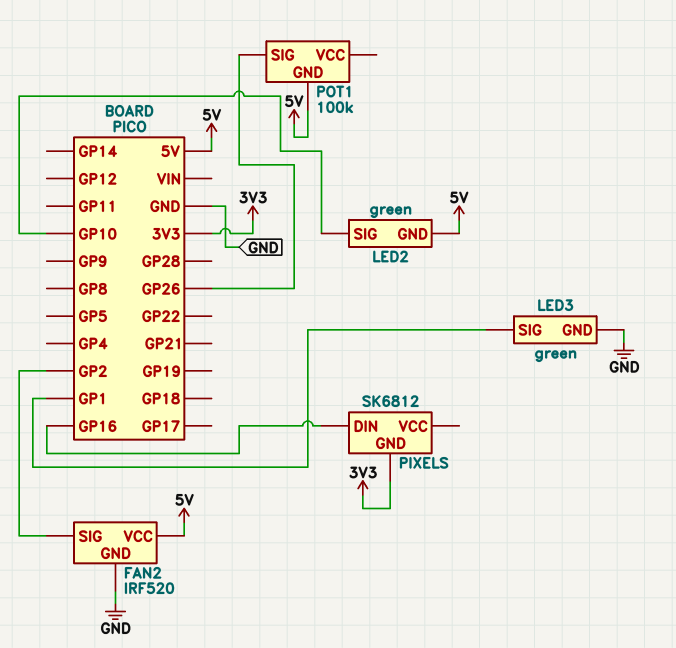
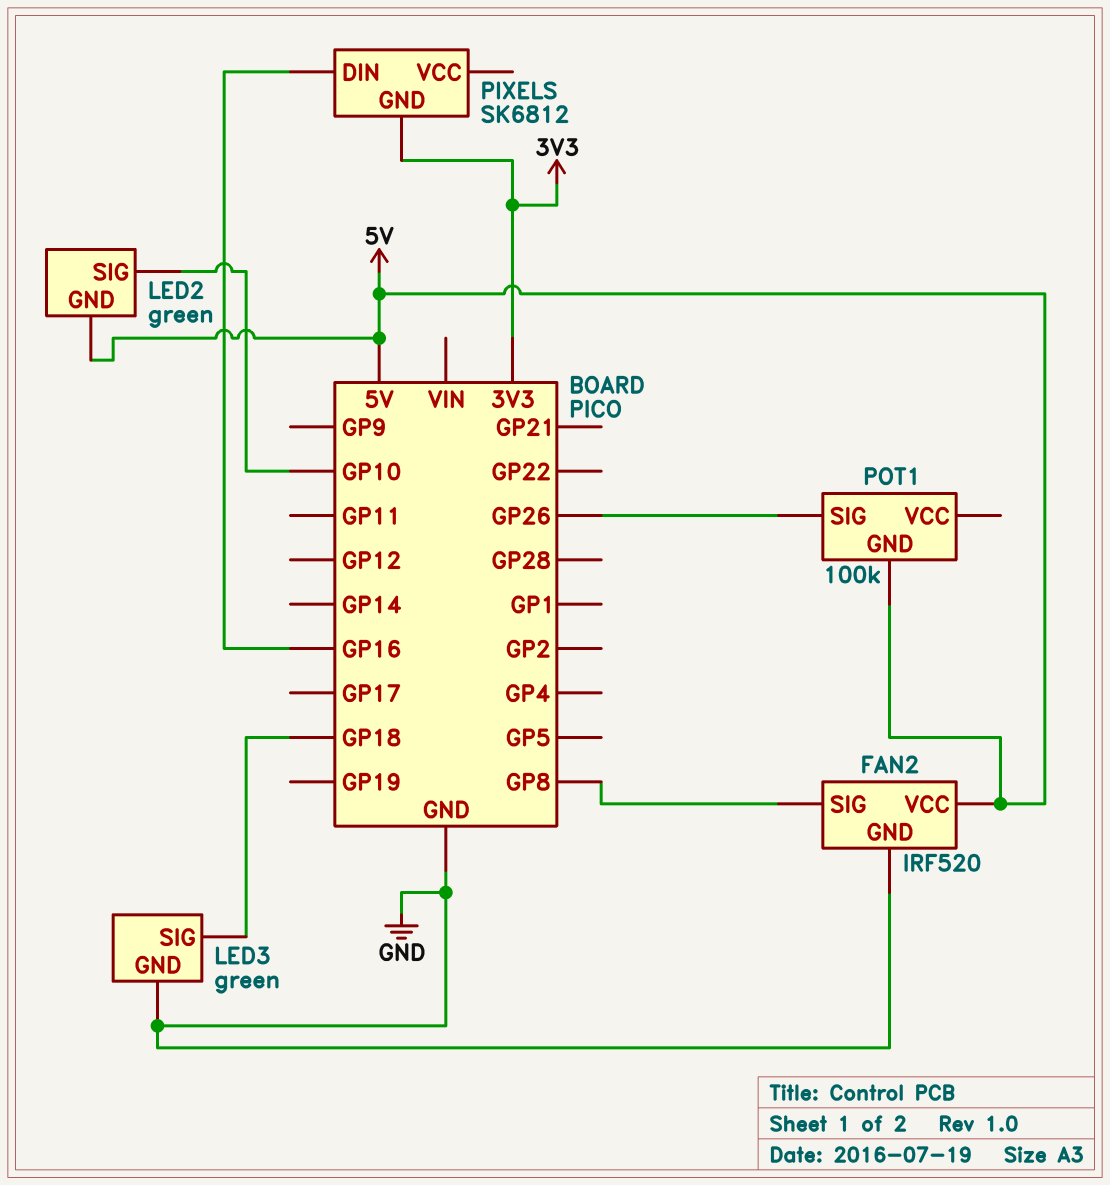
FAN2 pin SIG: GP2 -> GP8
LED3 pin SIG: GP1 -> GP18

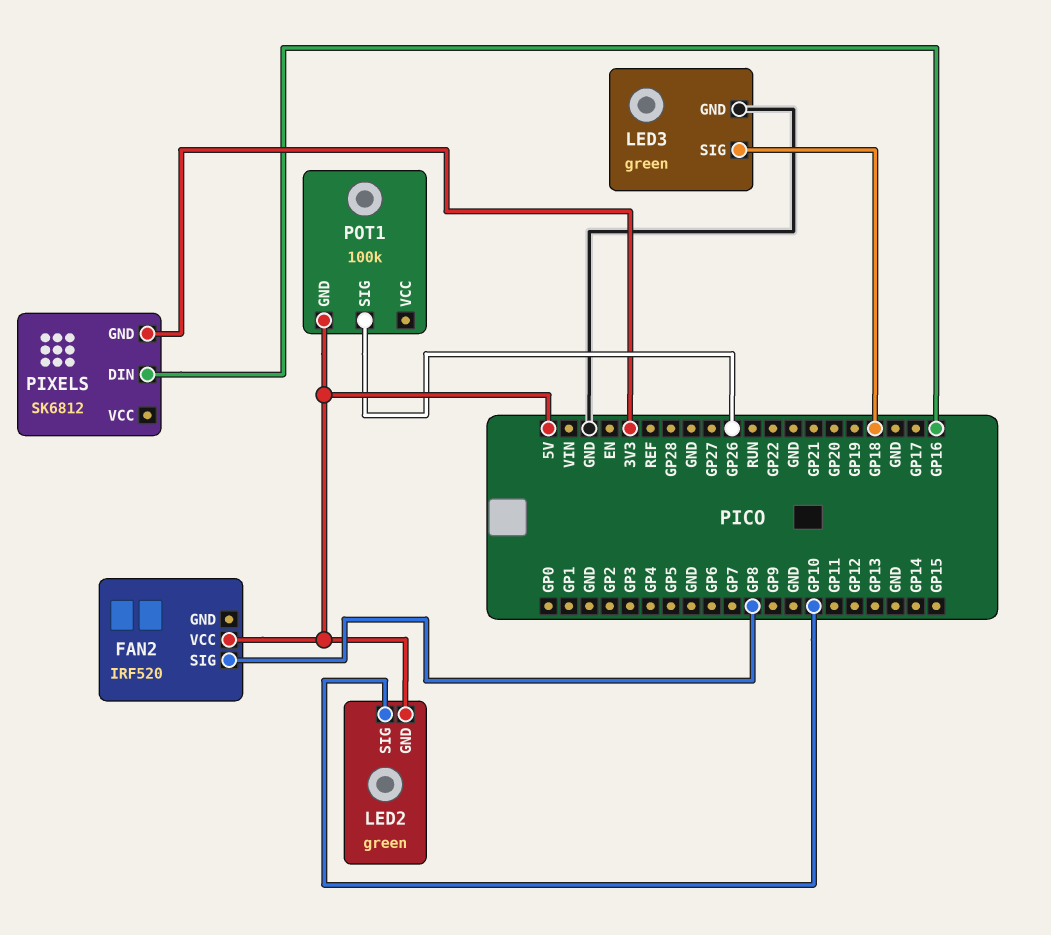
FAN2 pin GND: GND -> none

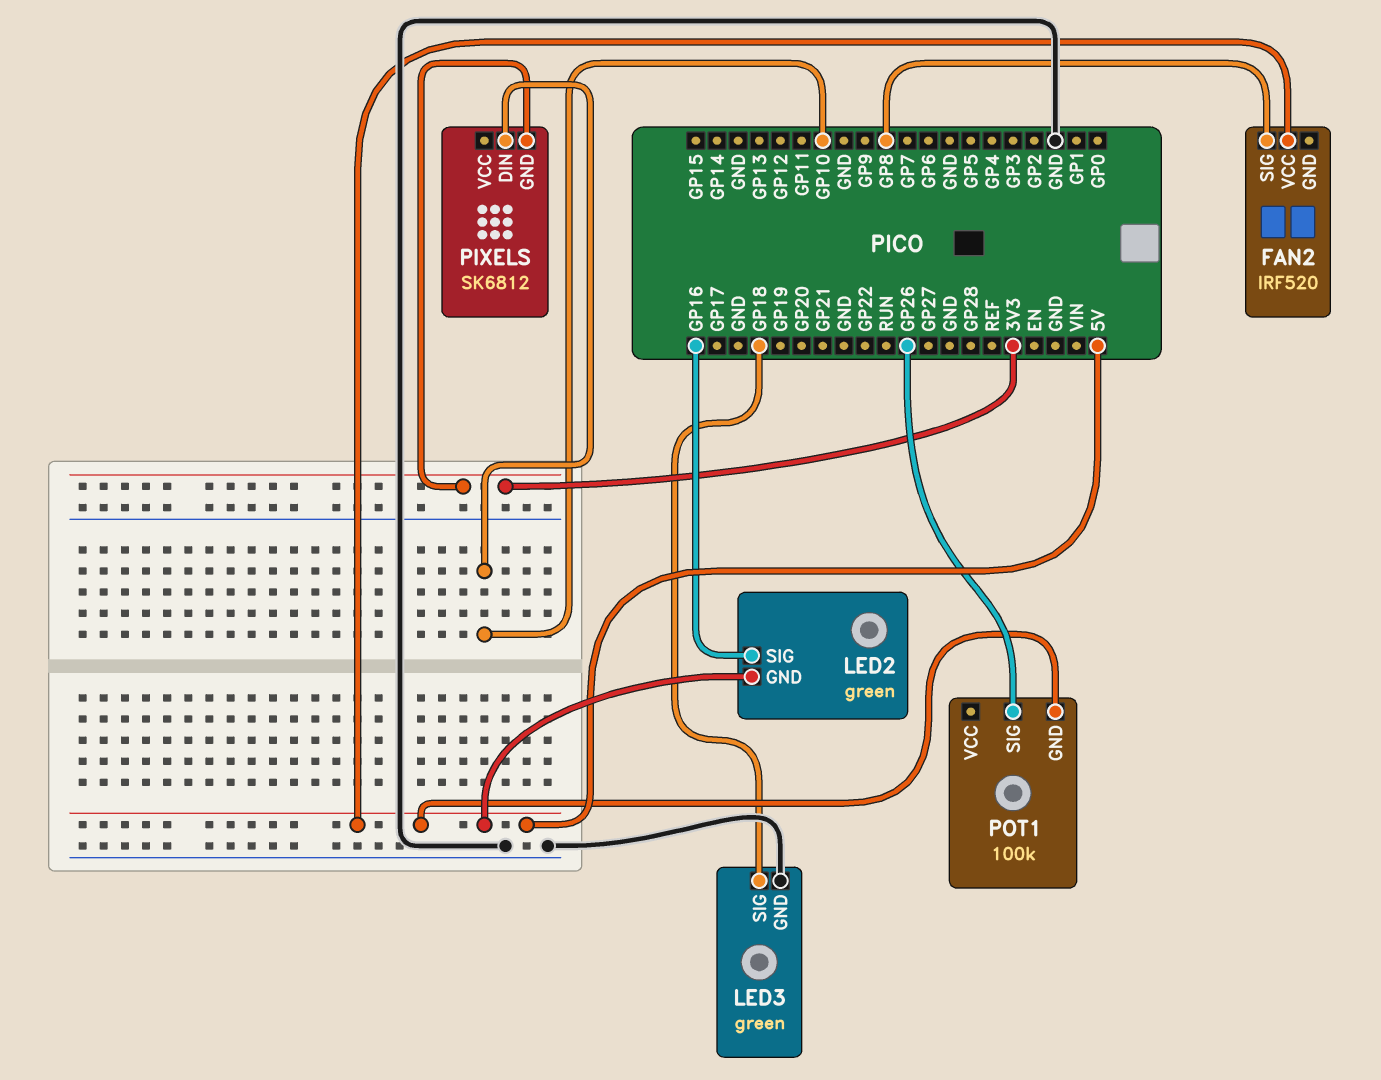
LED2 pin SIG: GP10 -> GP16
PIXELS pin DIN: GP16 -> GP10

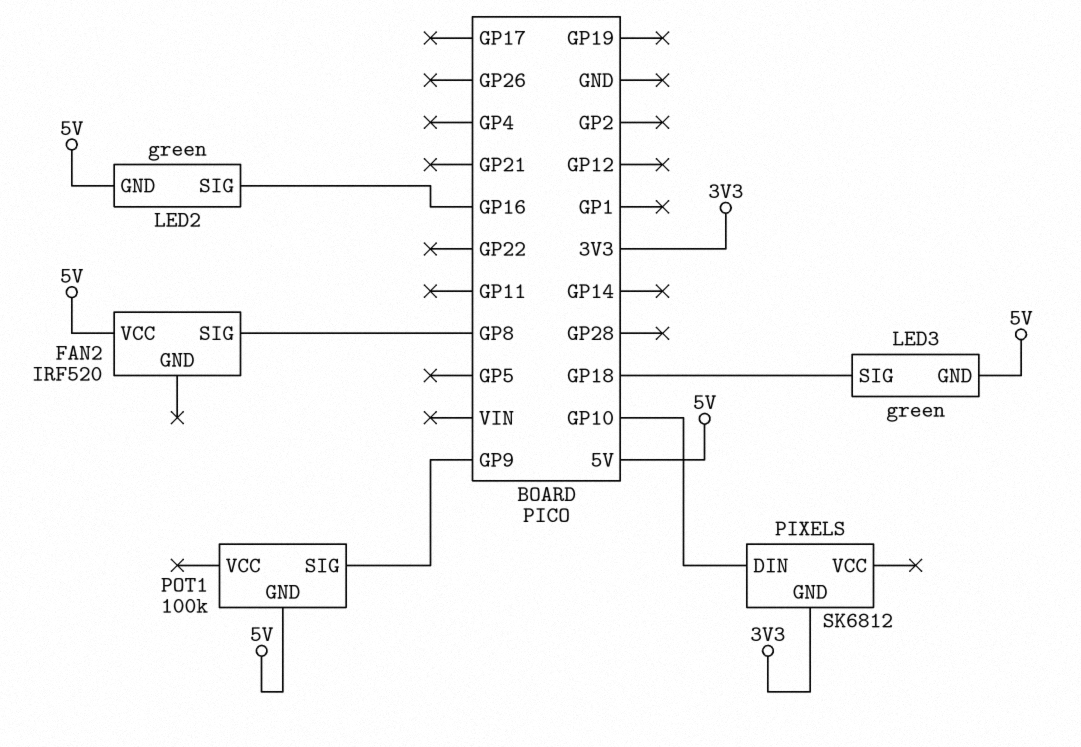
LED3 pin GND: GND -> 5V
POT1 pin SIG: GP26 -> GP9

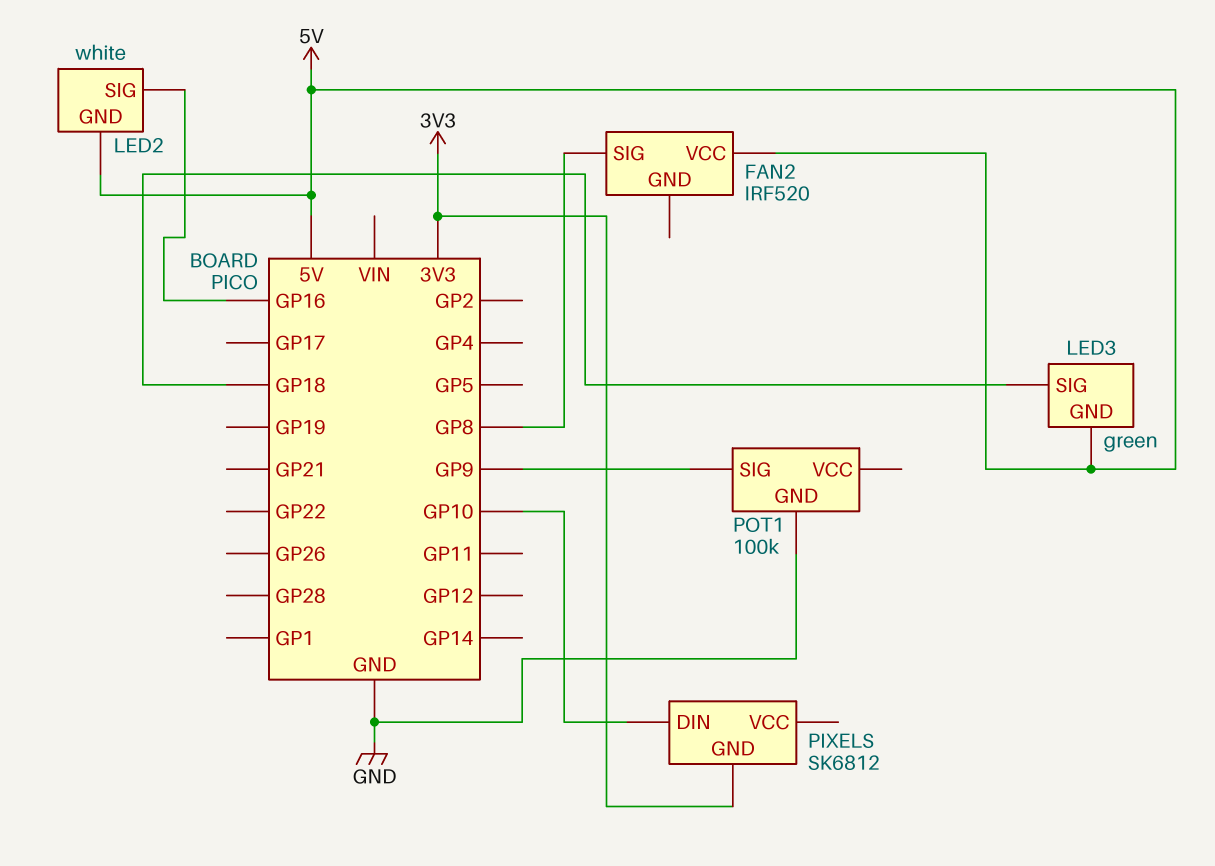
LED2: green -> white
POT1 pin GND: 5V -> GND

